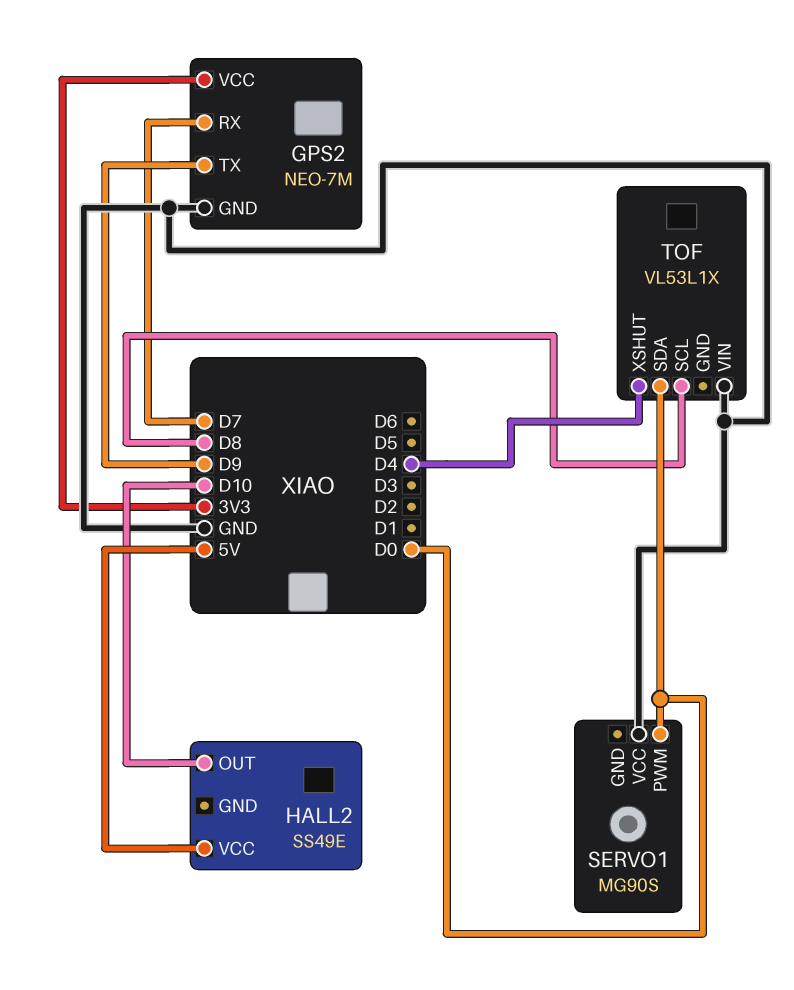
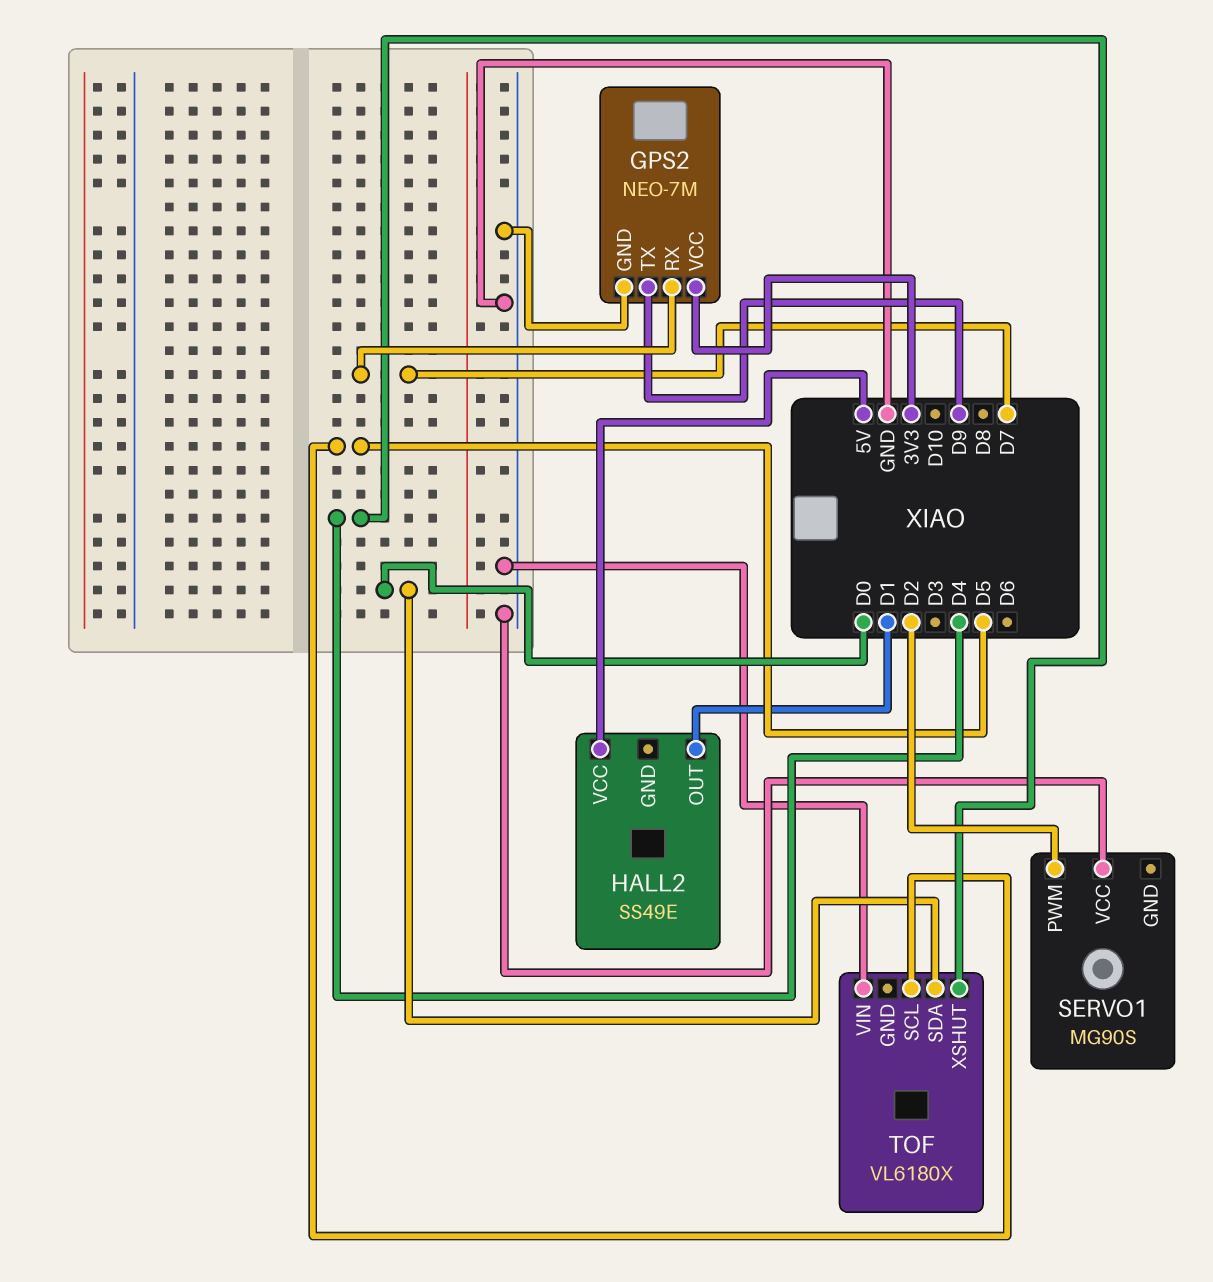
HALL2 pin OUT: D10 -> D1
SERVO1 pin PWM: D0 -> D2
TOF: VL53L1X -> VL6180X
TOF pin SCL: D8 -> D5

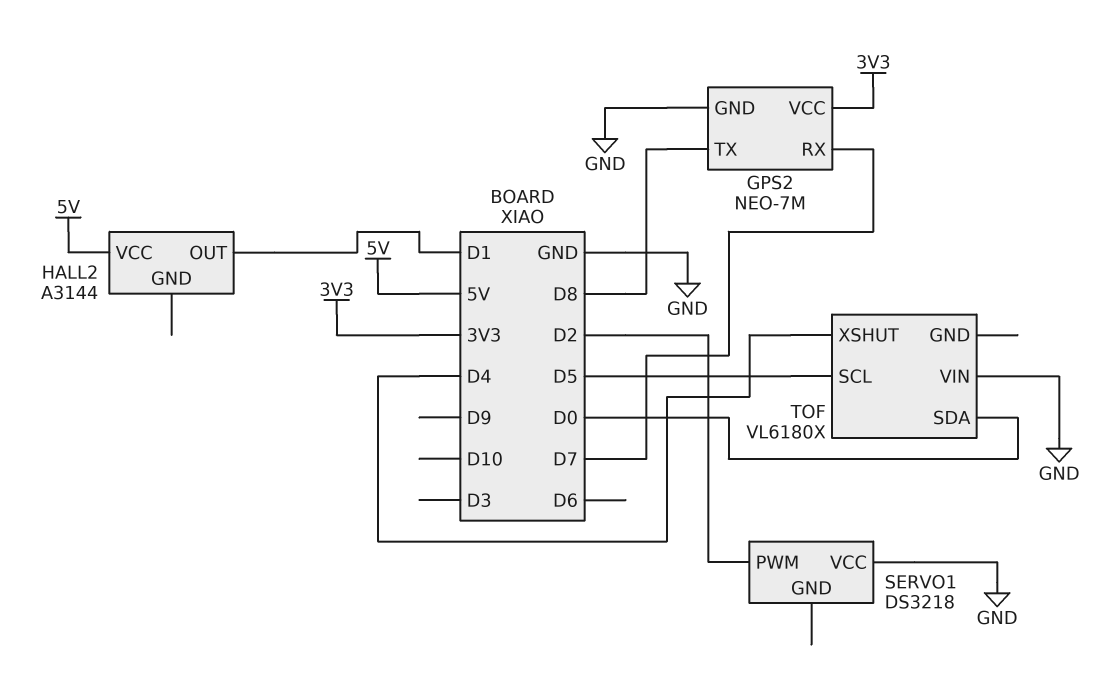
GPS2 pin TX: D9 -> D8
HALL2: SS49E -> A3144
SERVO1: MG90S -> DS3218

